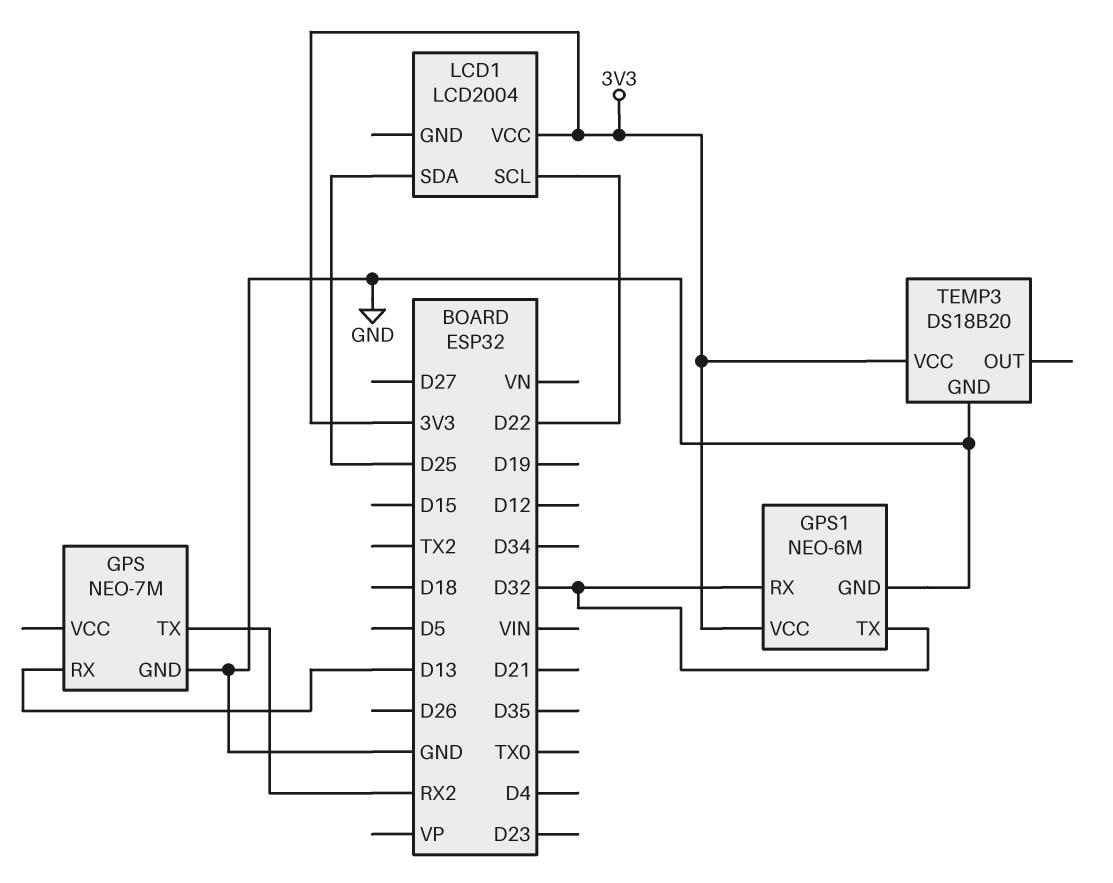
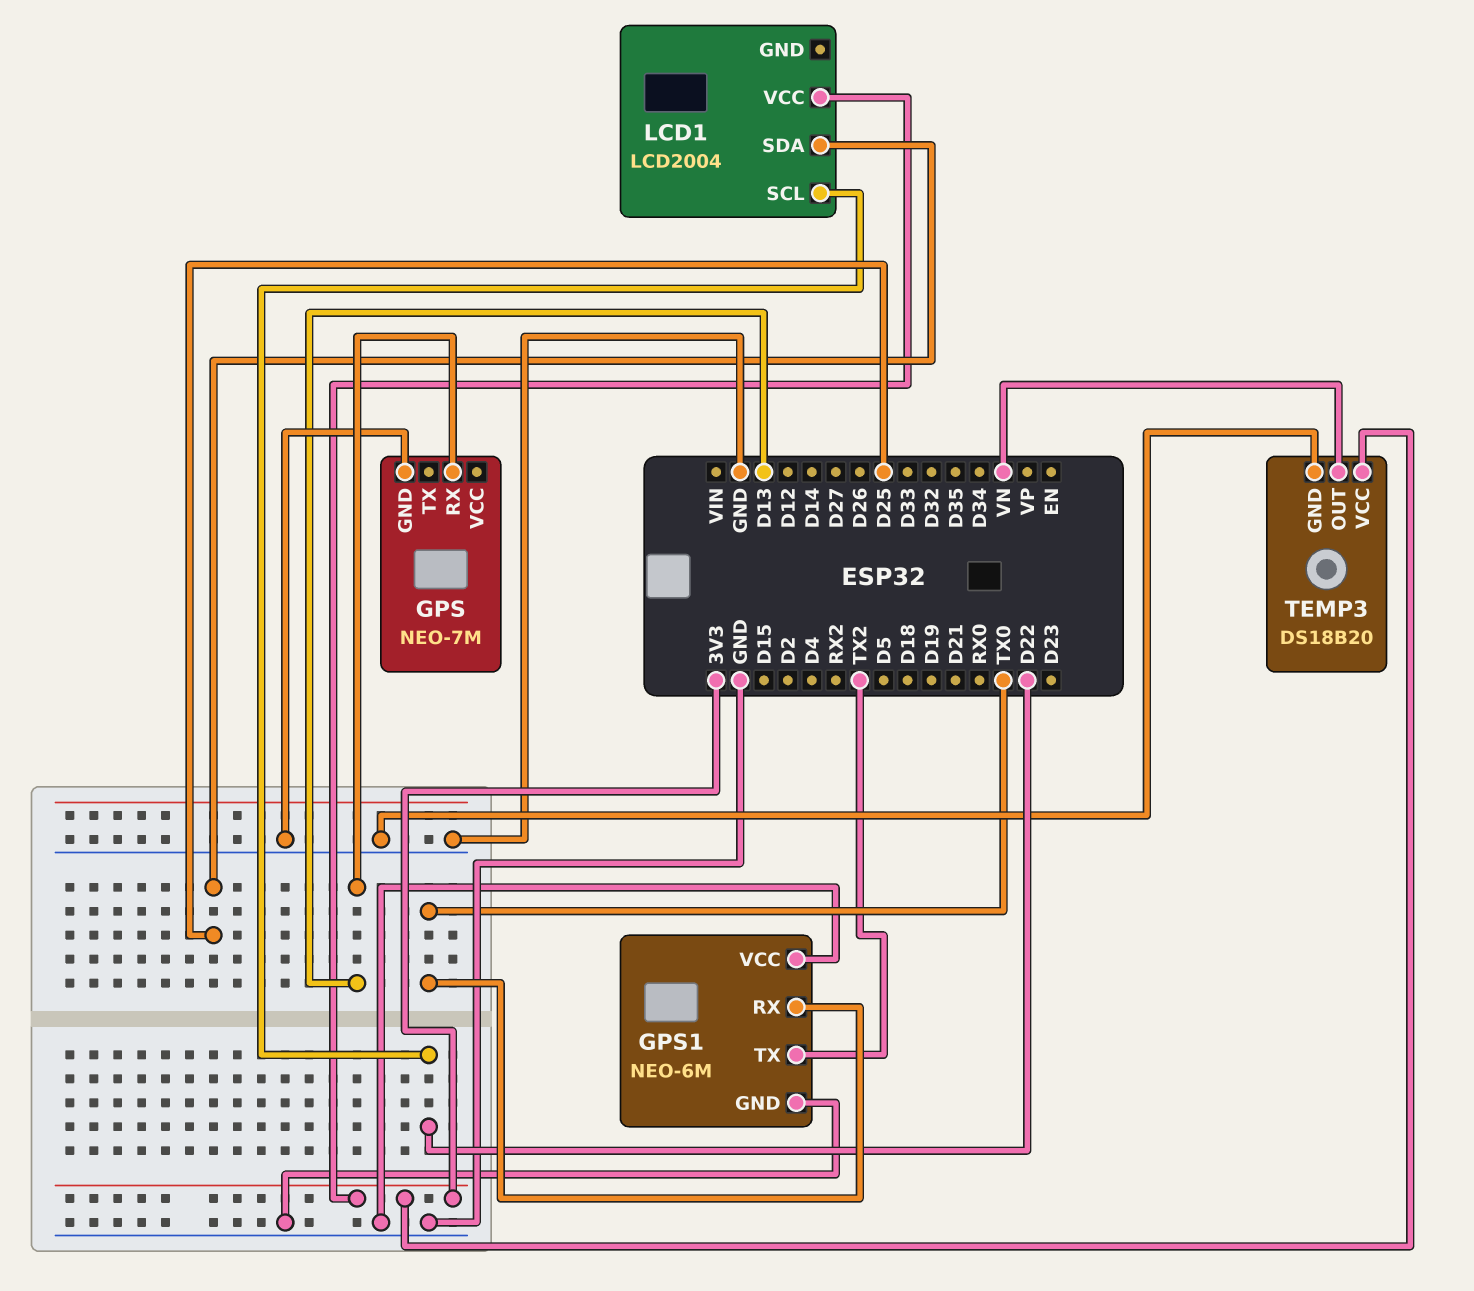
GPS pin TX: RX2 -> none
GPS1 pin RX: D32 -> TX0
GPS1 pin TX: D32 -> TX2
GPS1 pin VCC: 3V3 -> GND
TEMP3 pin OUT: none -> VN

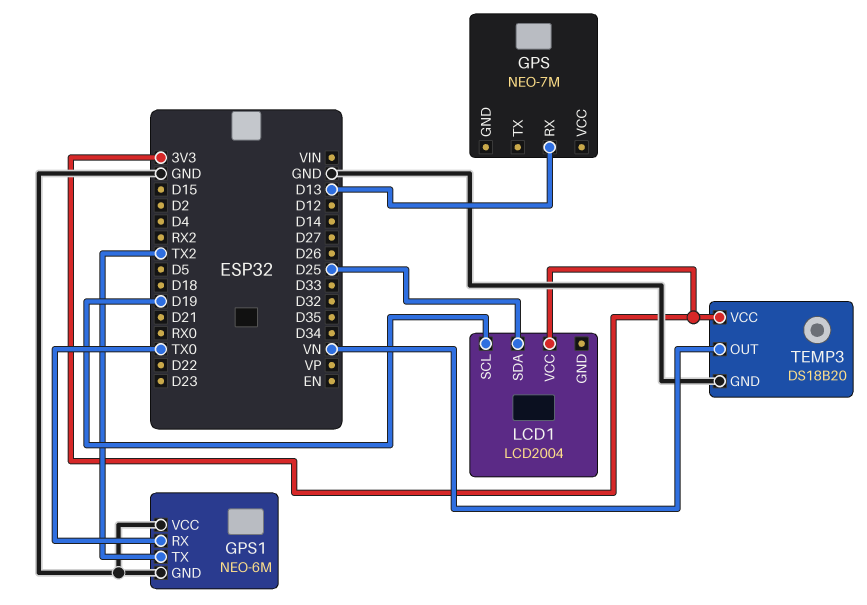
GPS pin GND: GND -> none
LCD1 pin SCL: D22 -> D19

